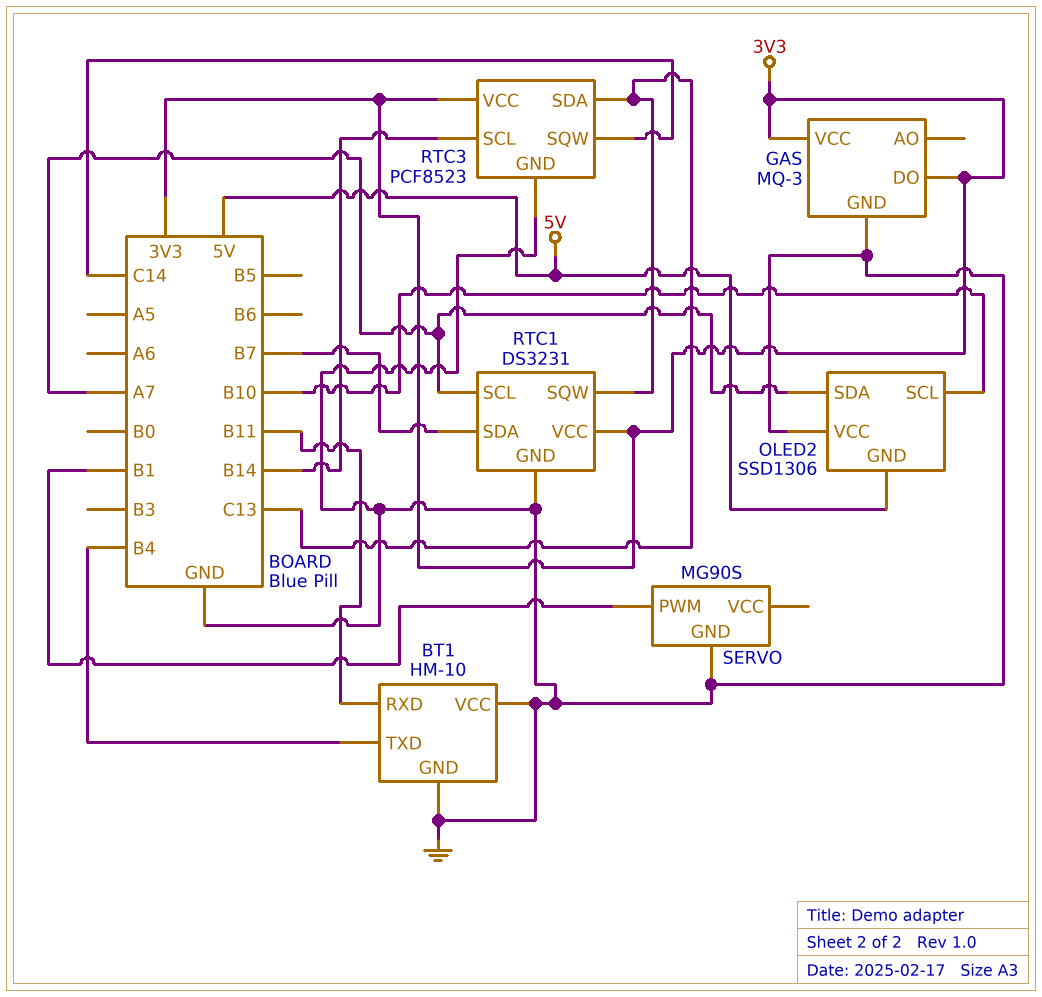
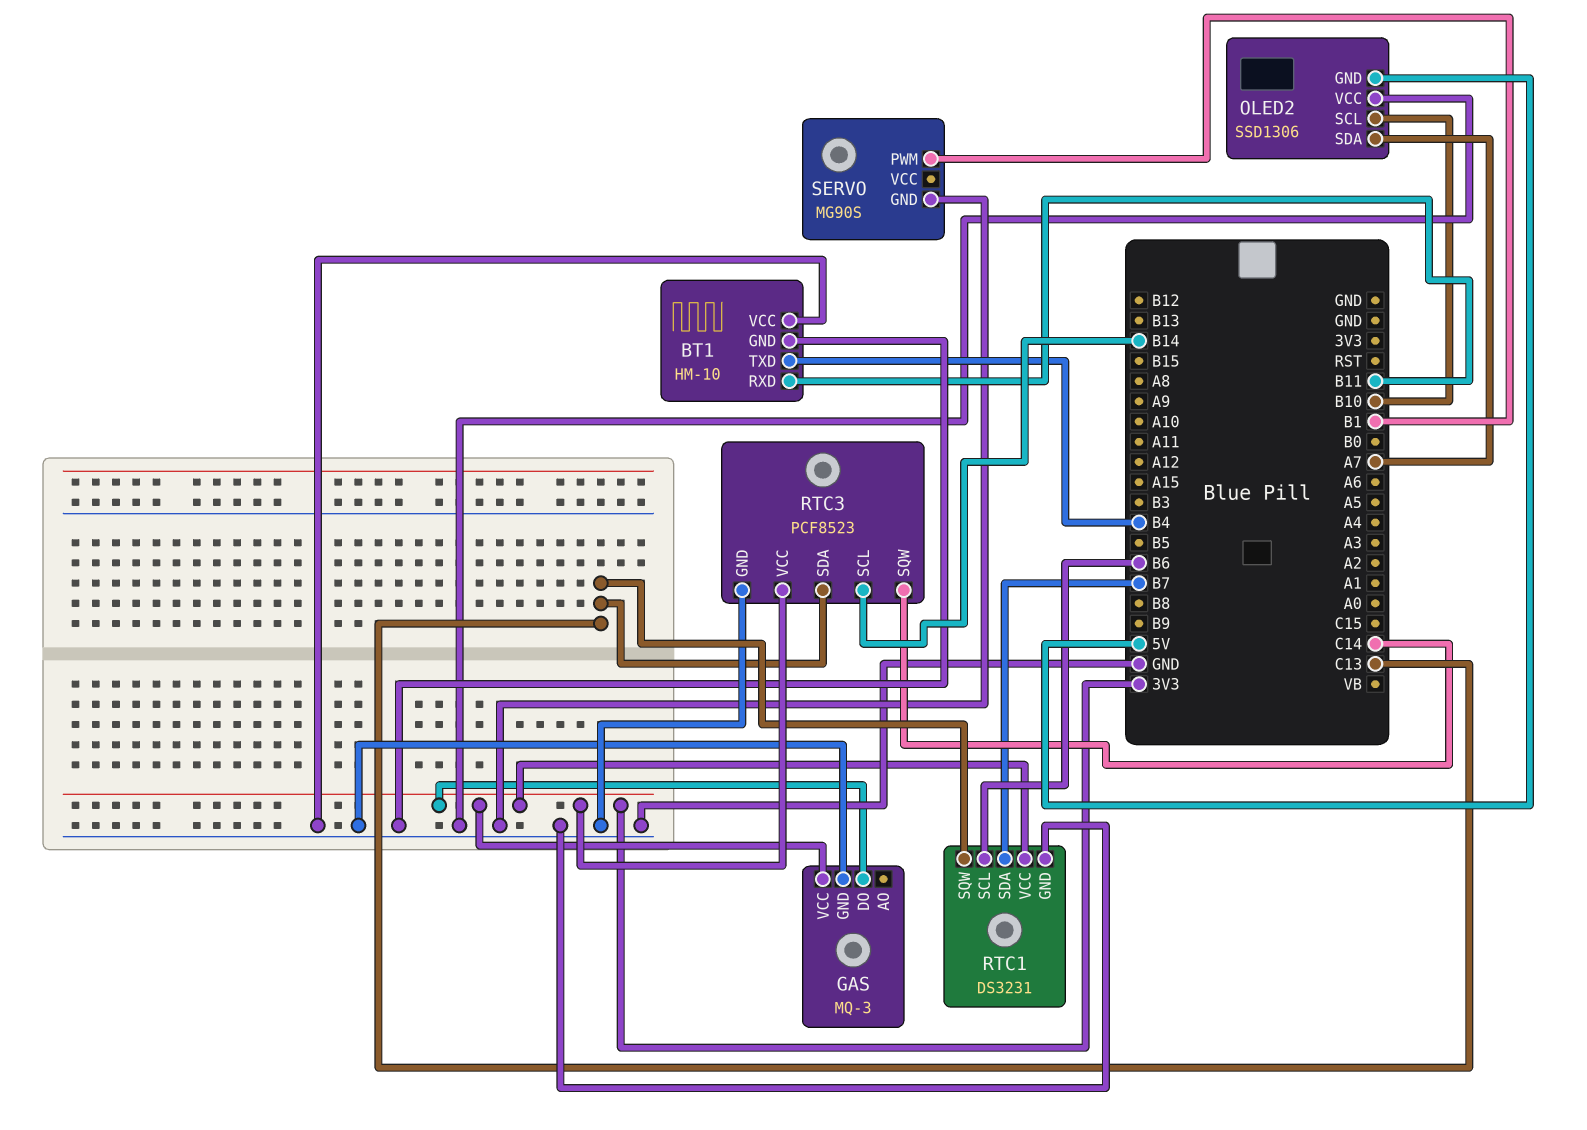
RTC1 pin SCL: A7 -> B6

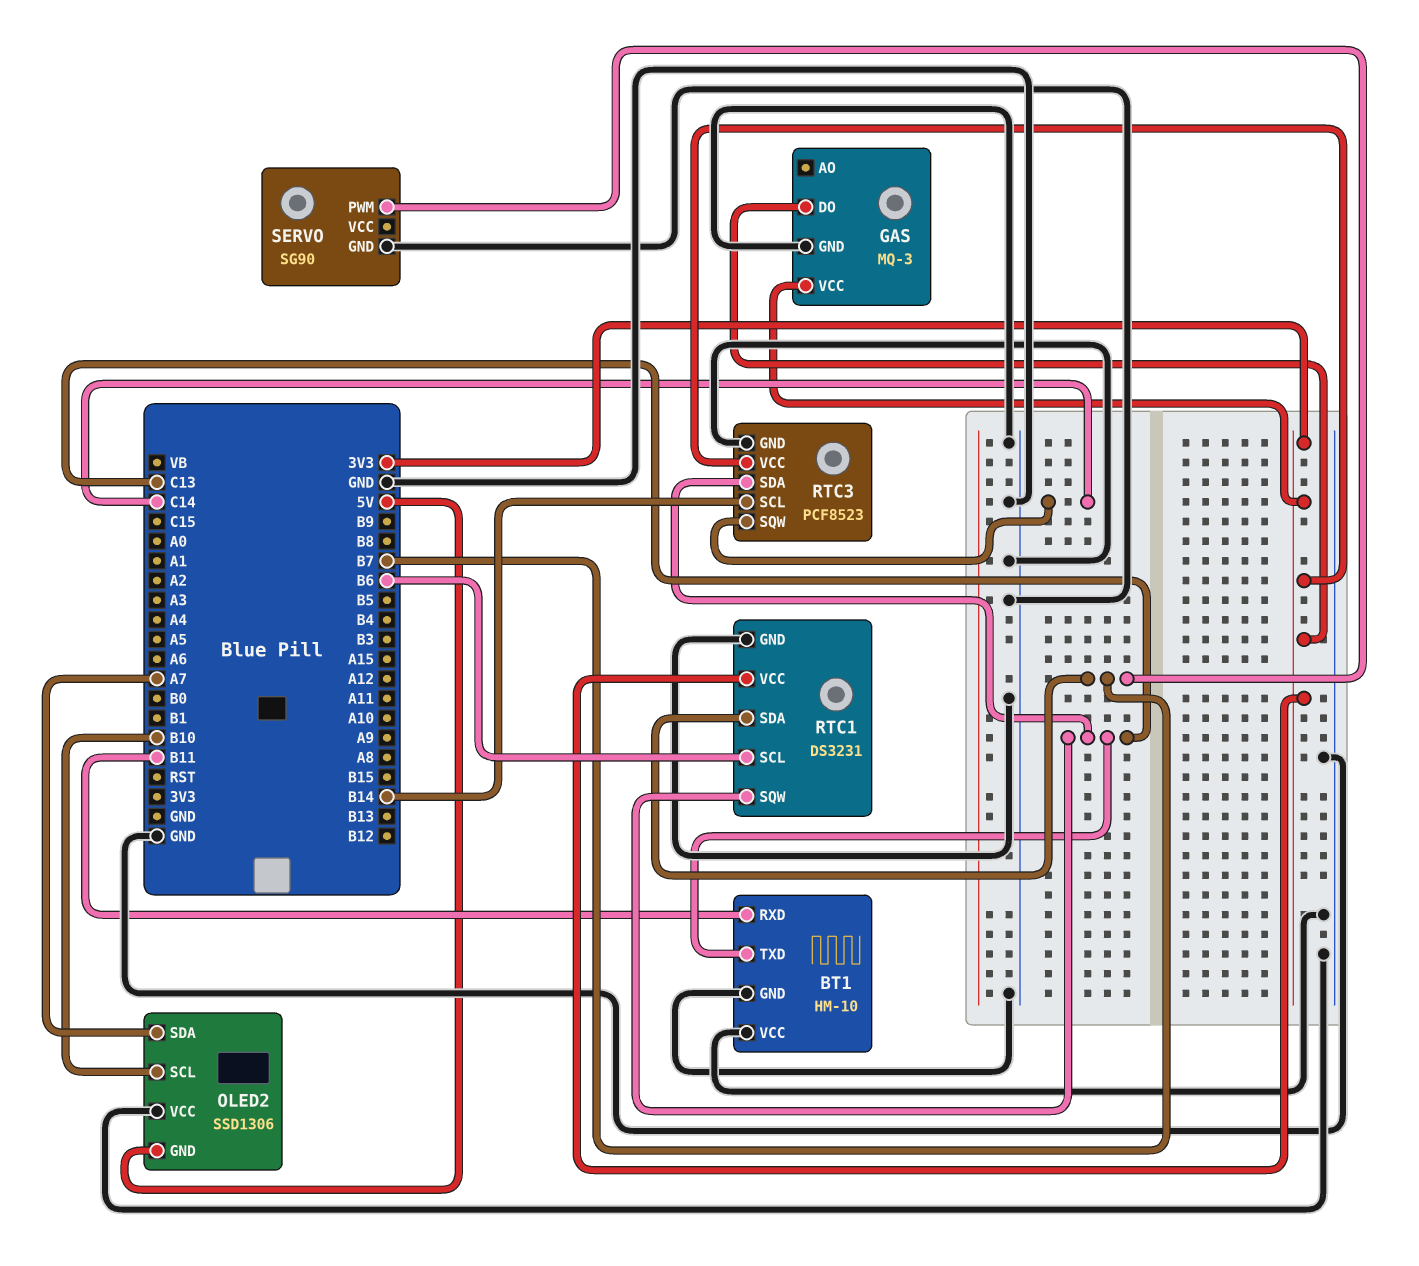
BT1 pin TXD: B4 -> C13
SERVO: MG90S -> SG90
SERVO pin PWM: B1 -> B7

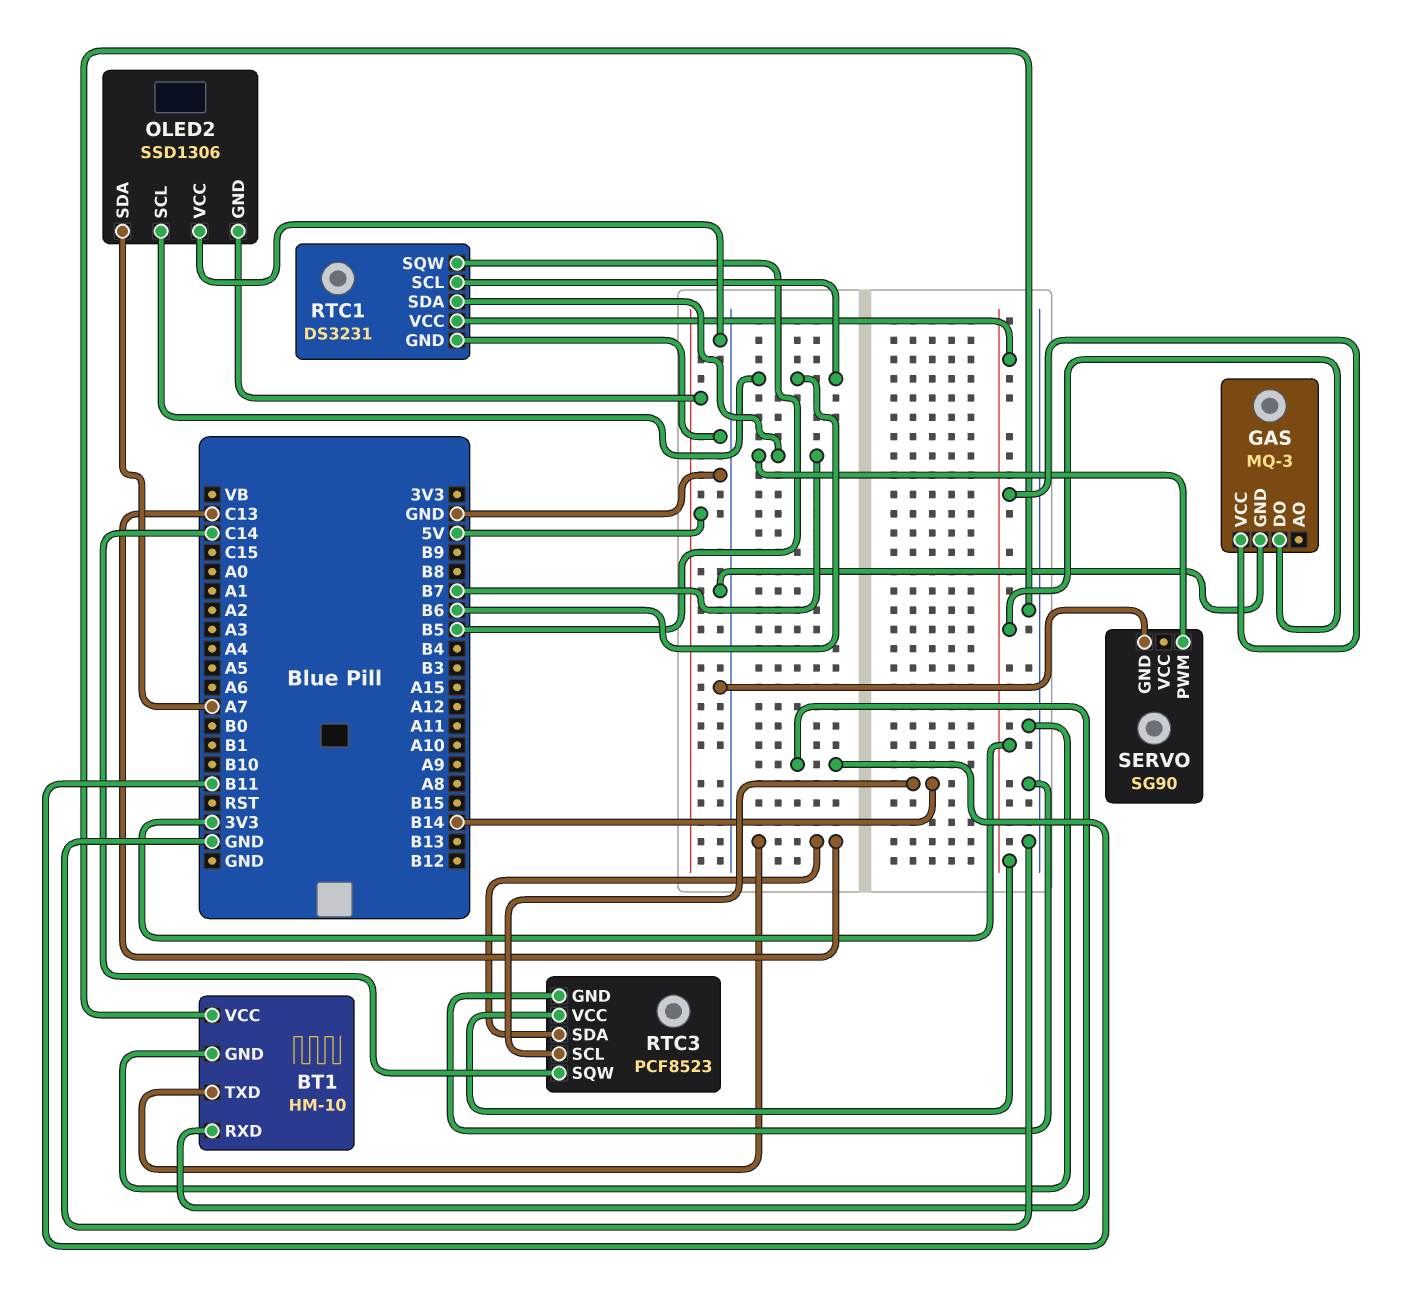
OLED2 pin SCL: B10 -> B6
RTC1 pin SQW: C13 -> B5

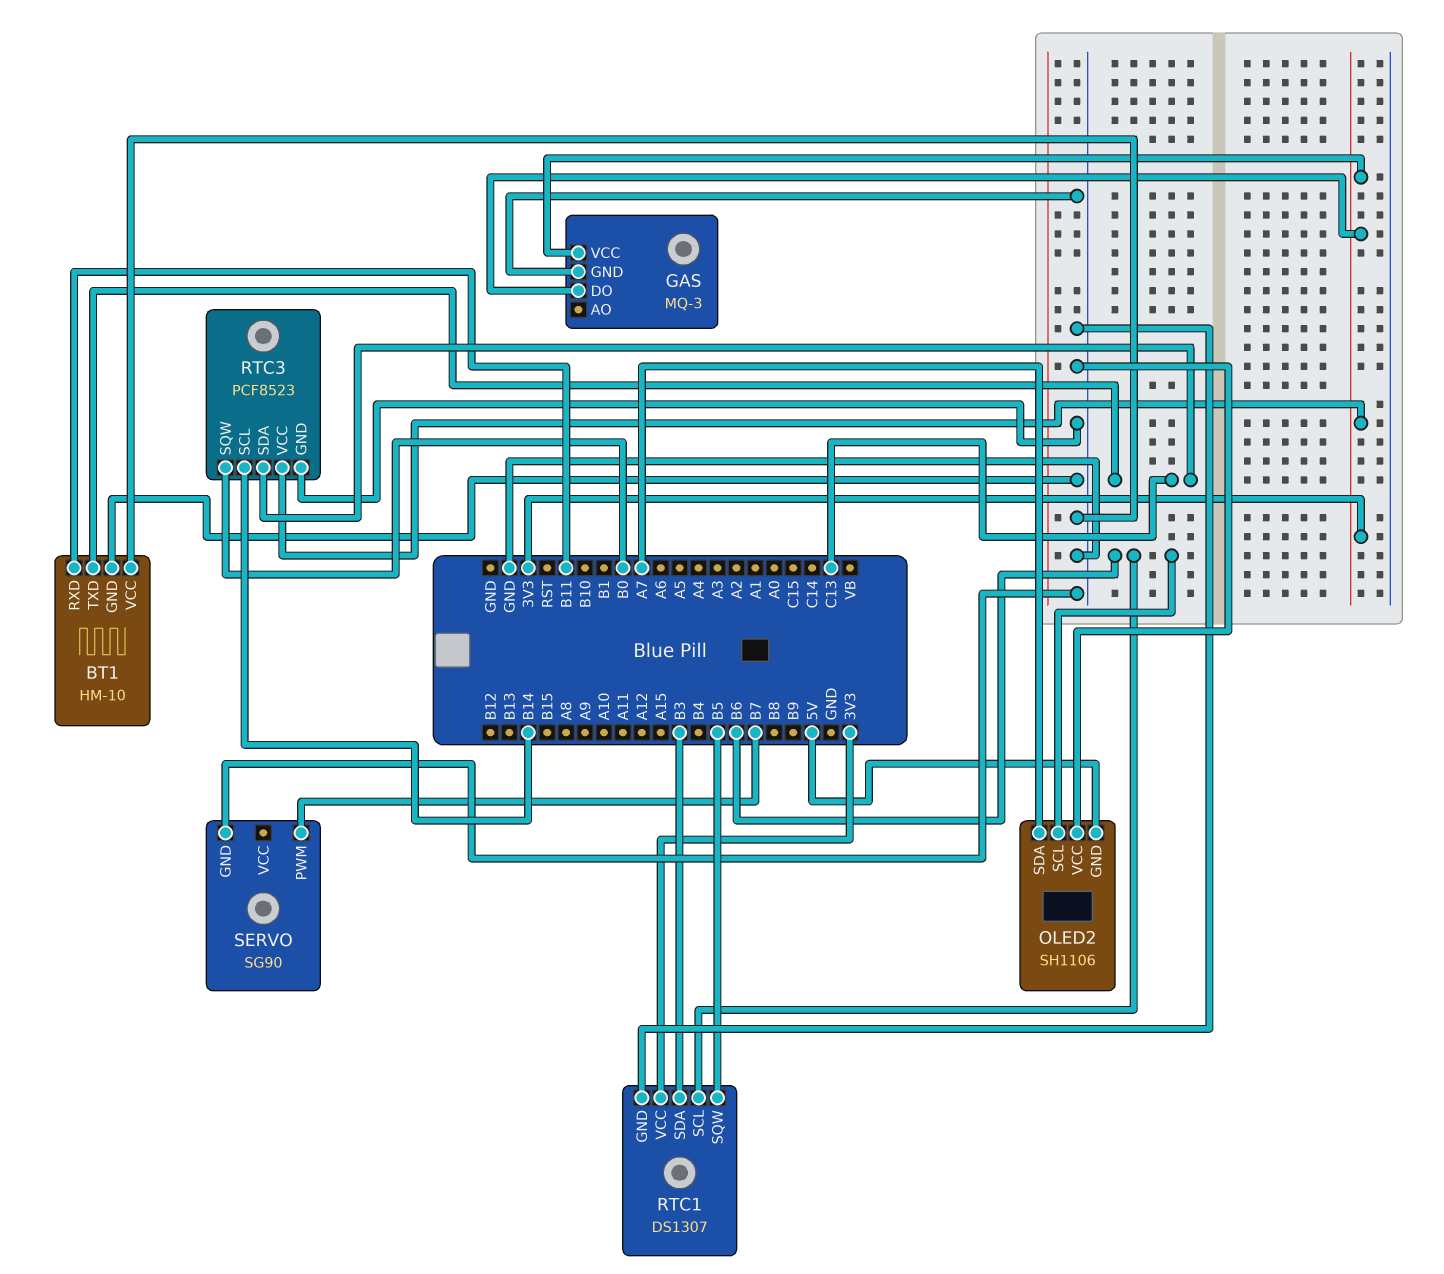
OLED2: SSD1306 -> SH1106
RTC1: DS3231 -> DS1307
RTC1 pin SDA: B7 -> B3
RTC3 pin SQW: C14 -> B0

